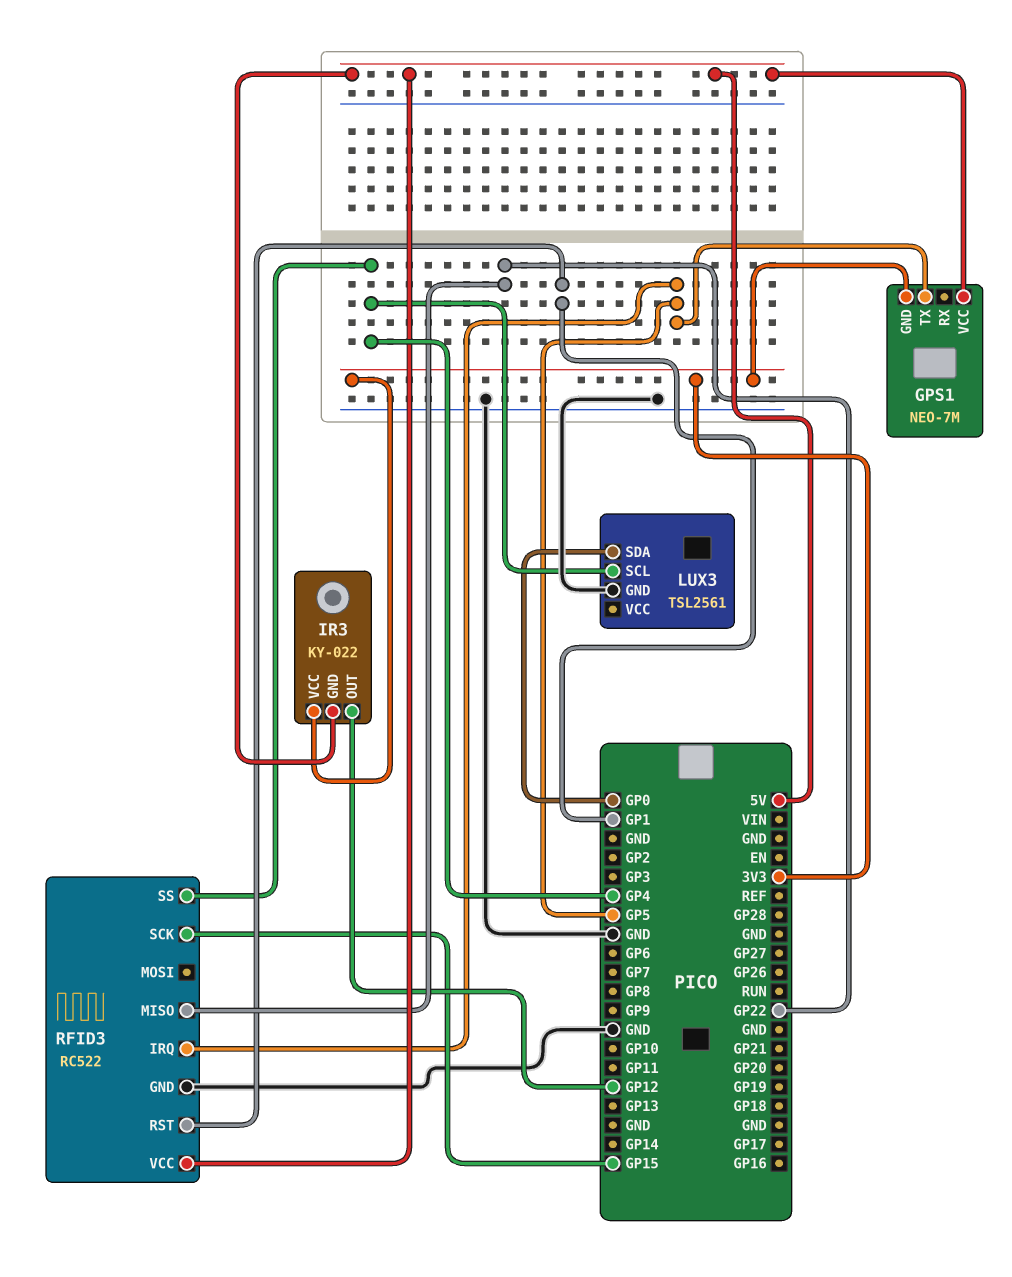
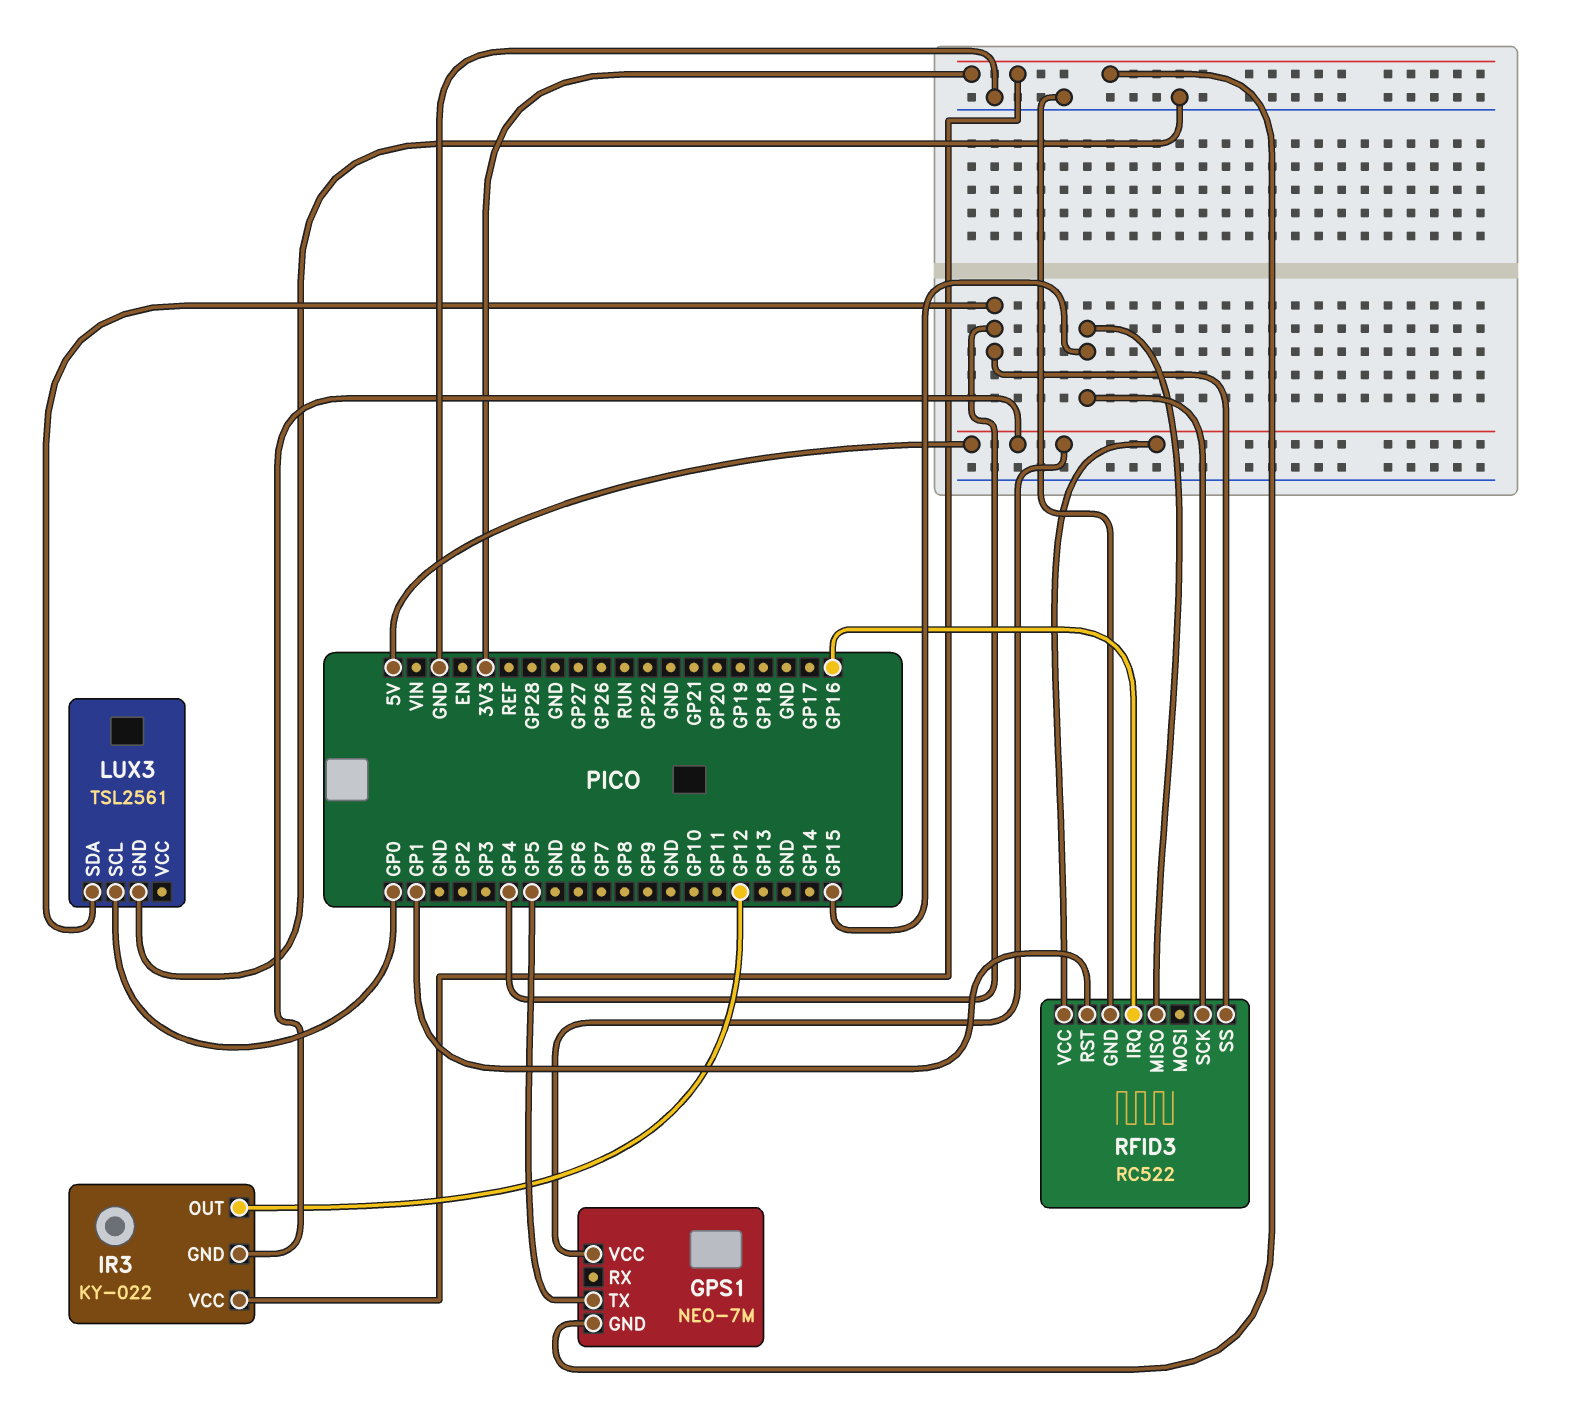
LUX3 pin SCL: GP4 -> GP0
LUX3 pin SDA: GP0 -> GP4
RFID3 pin IRQ: GP5 -> GP16
RFID3 pin MISO: GP22 -> GP15

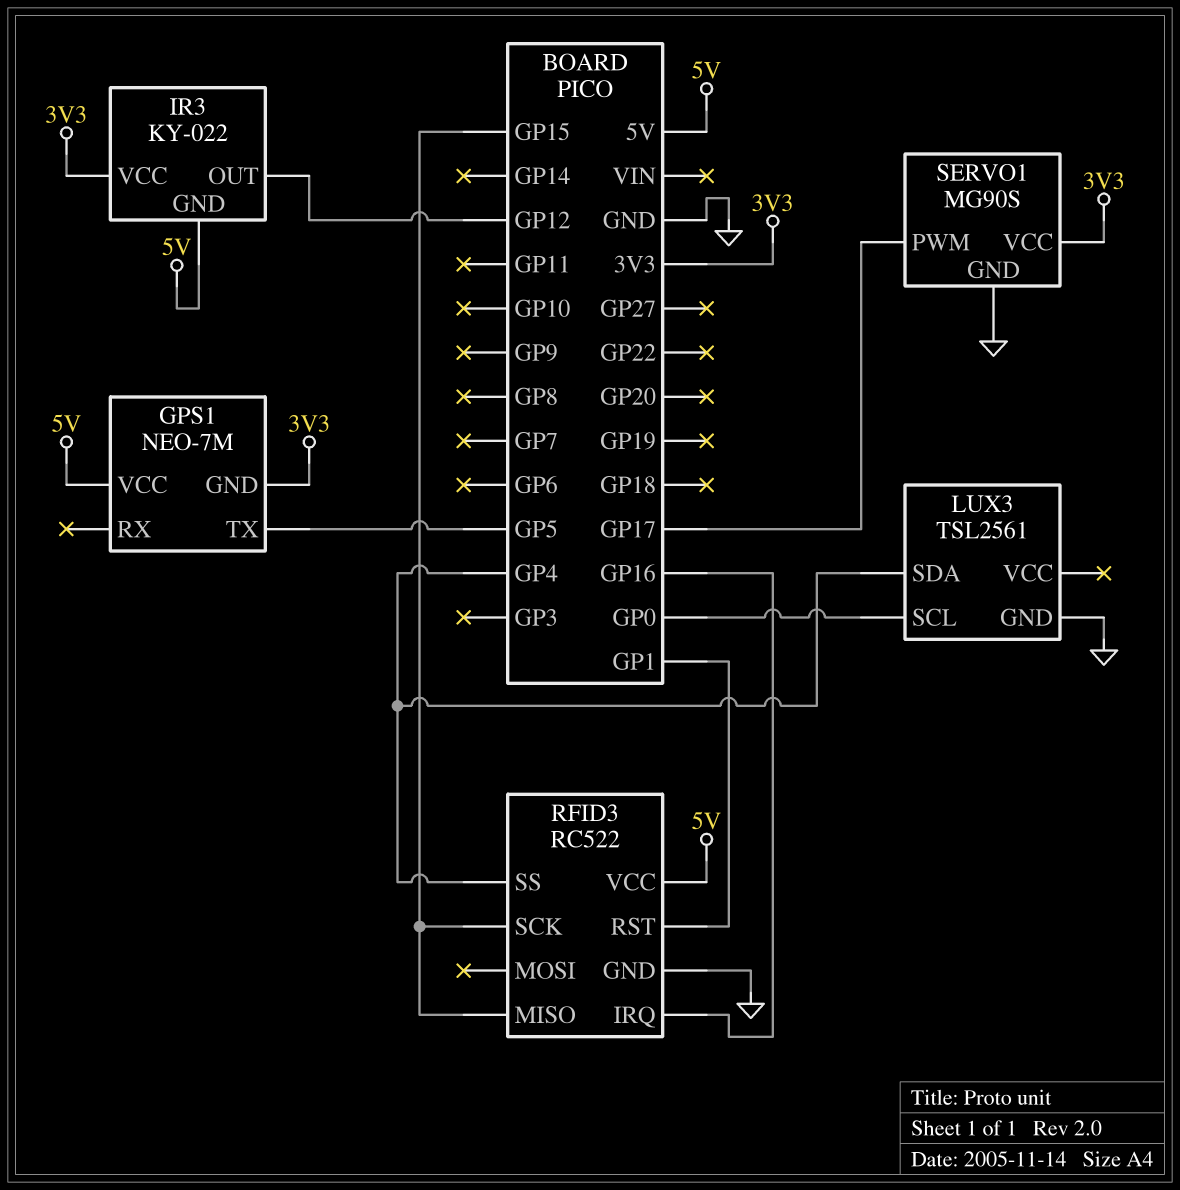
SERVO1: none -> MG90S
SERVO1 pin GND: none -> GND
SERVO1 pin PWM: none -> GP17
SERVO1 pin VCC: none -> 3V3

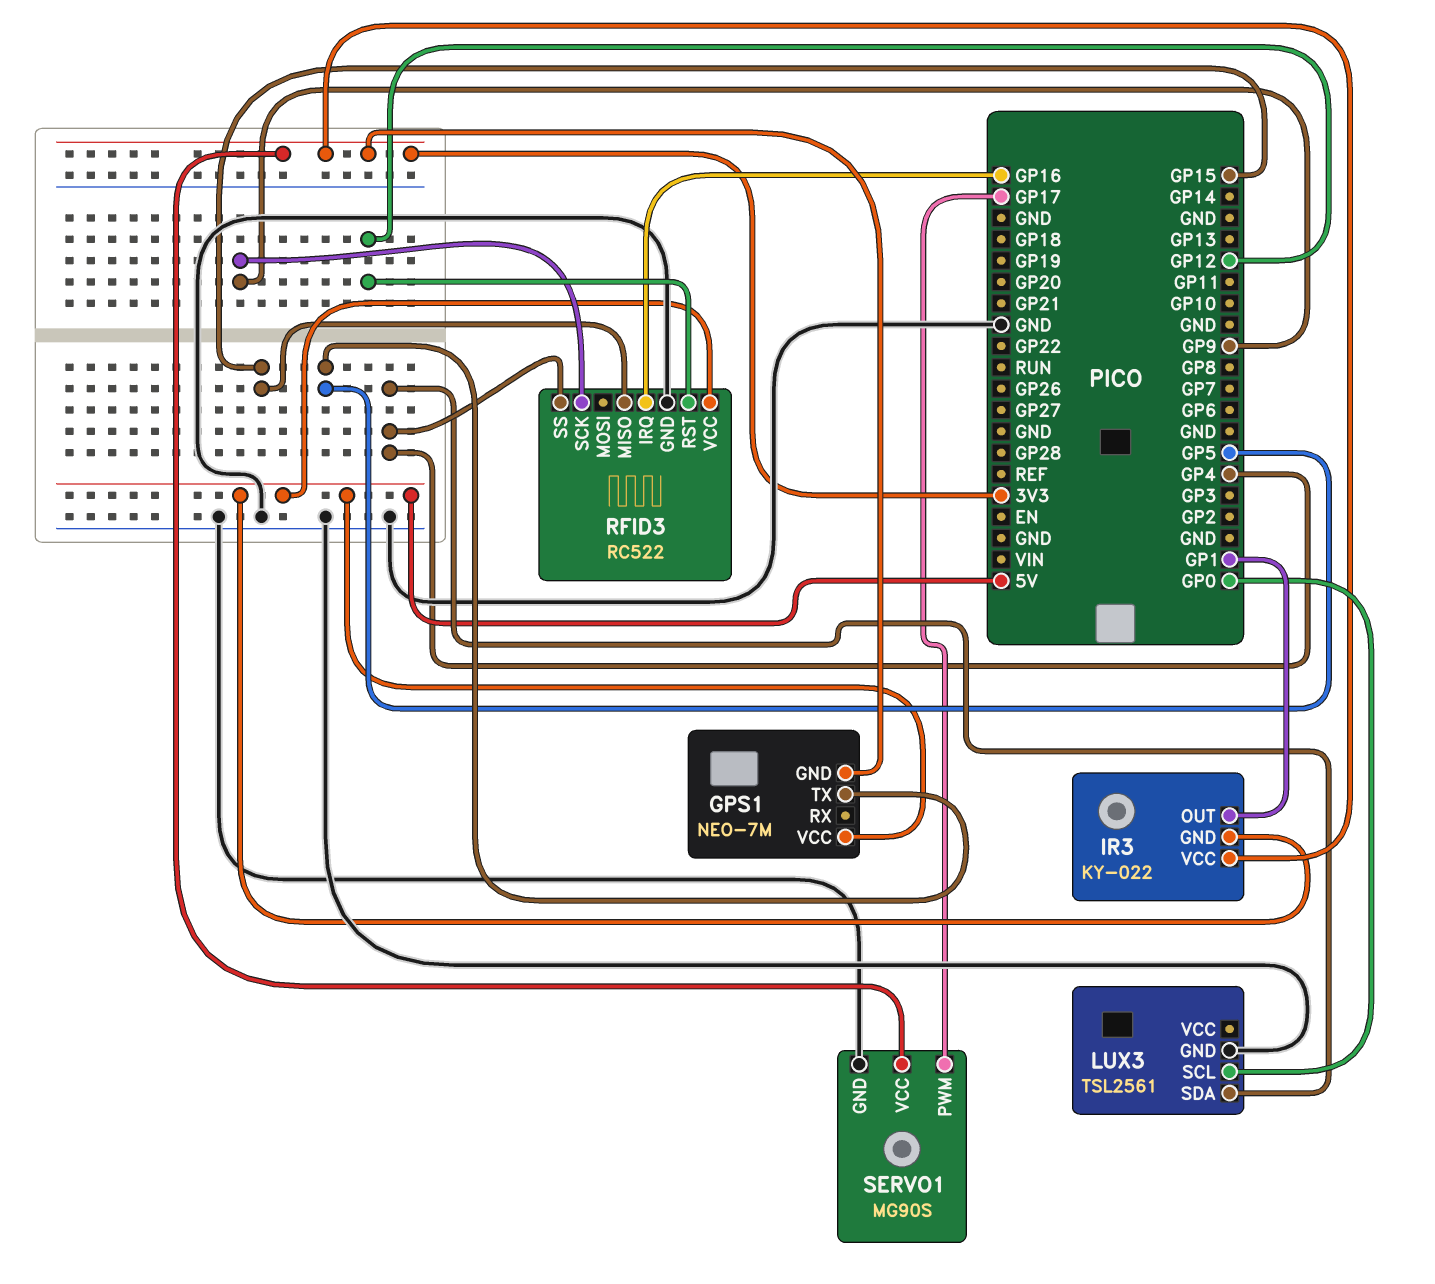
IR3 pin OUT: GP12 -> GP1
RFID3 pin RST: GP1 -> GP12
RFID3 pin SCK: GP15 -> GP9

